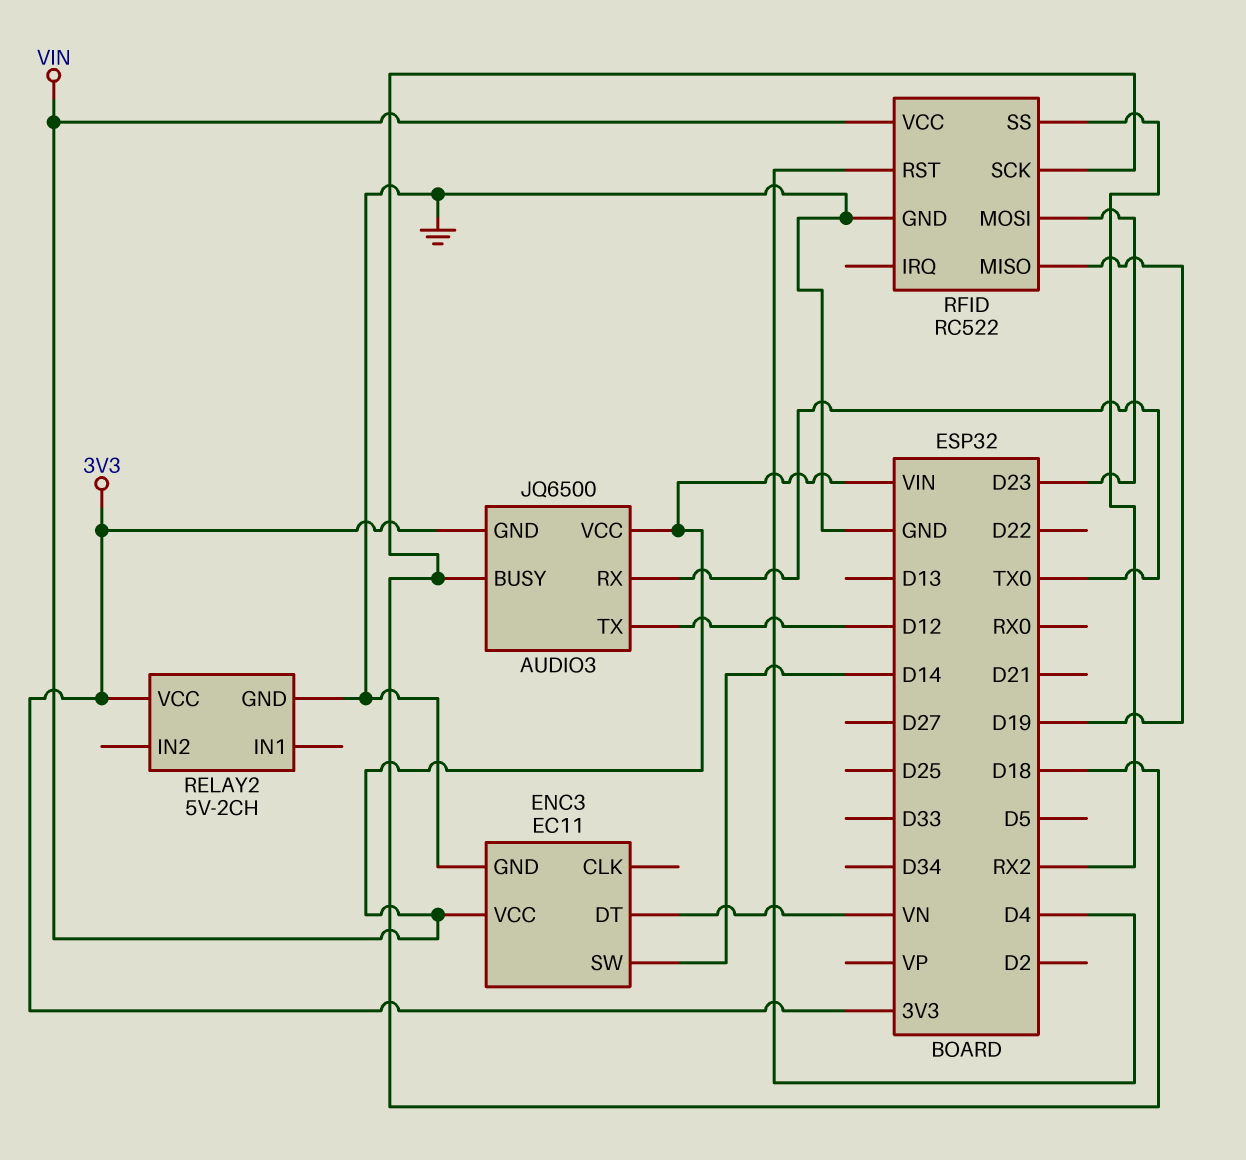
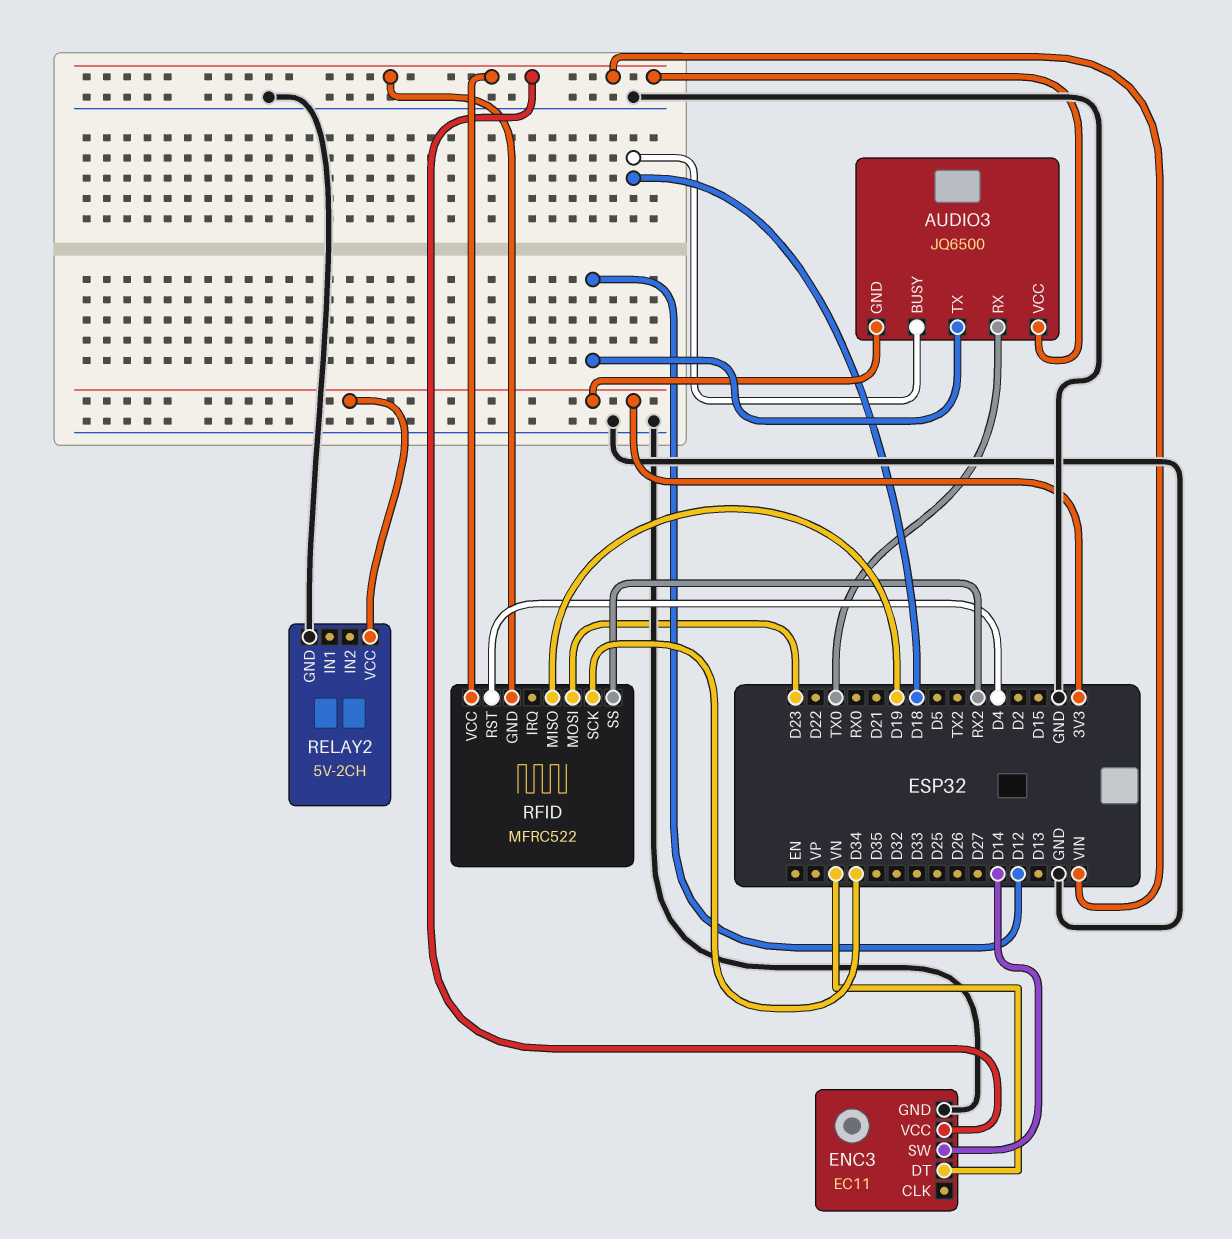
RFID: RC522 -> MFRC522
RFID pin GND: GND -> VIN
RFID pin SCK: D18 -> D34

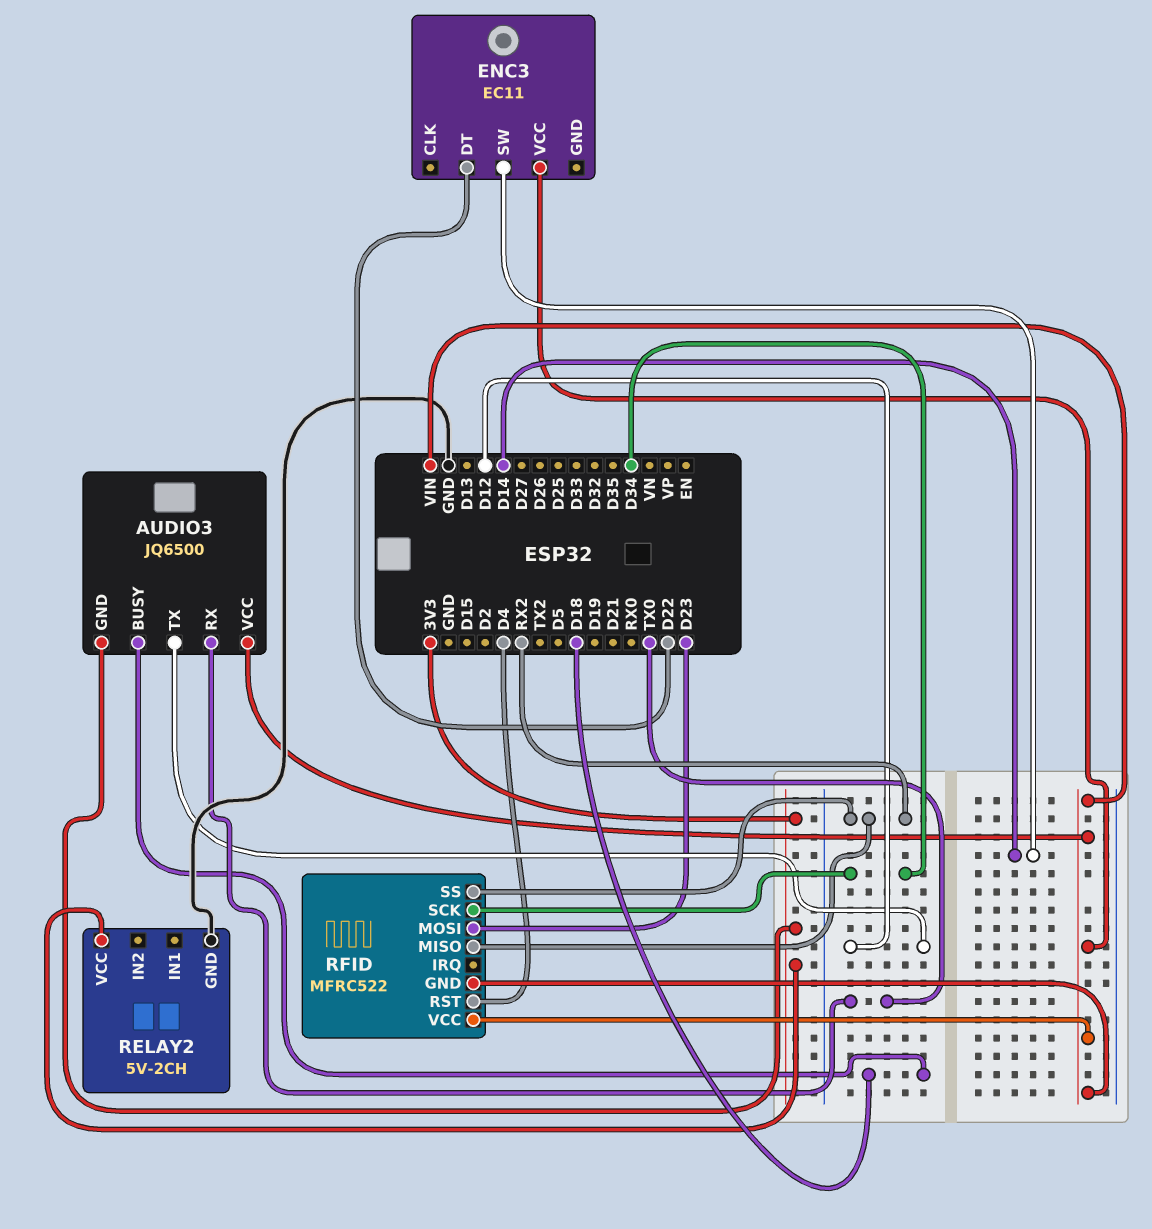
ENC3 pin DT: VN -> D22
ENC3 pin GND: GND -> none
RFID pin MISO: D19 -> RX2

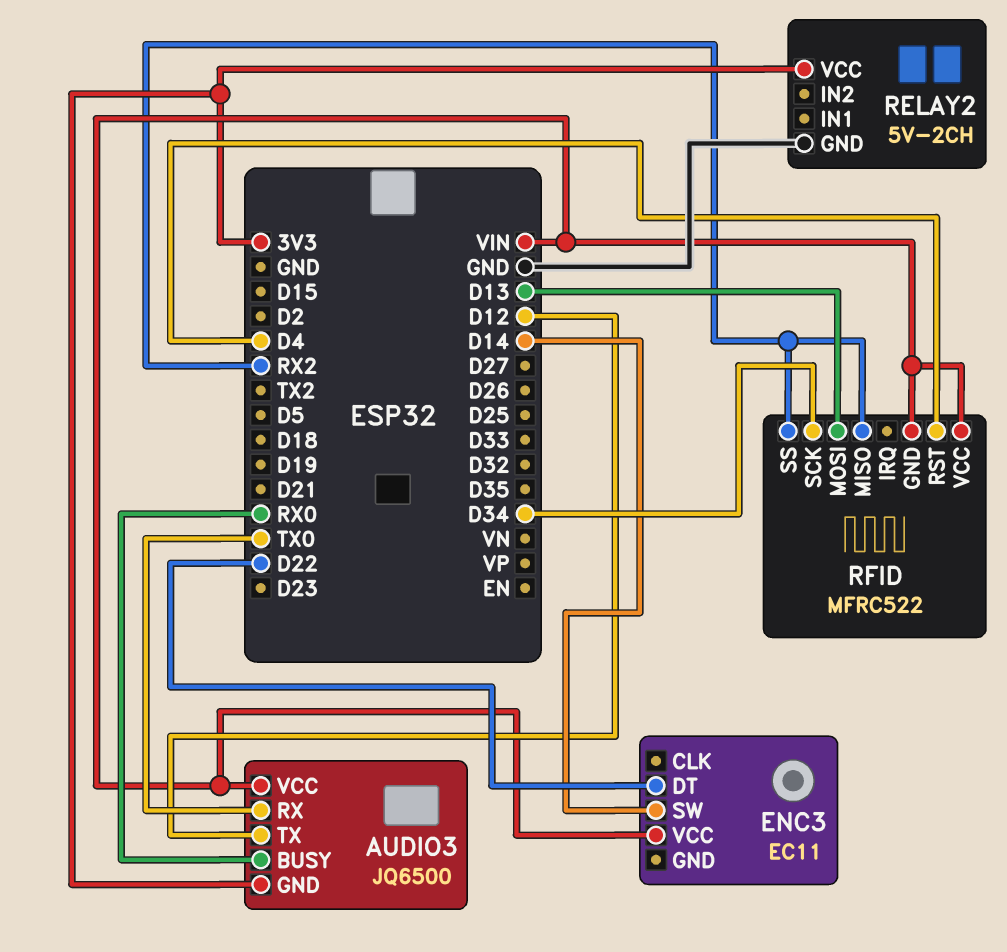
AUDIO3 pin BUSY: D18 -> RX0
RFID pin MOSI: D23 -> D13

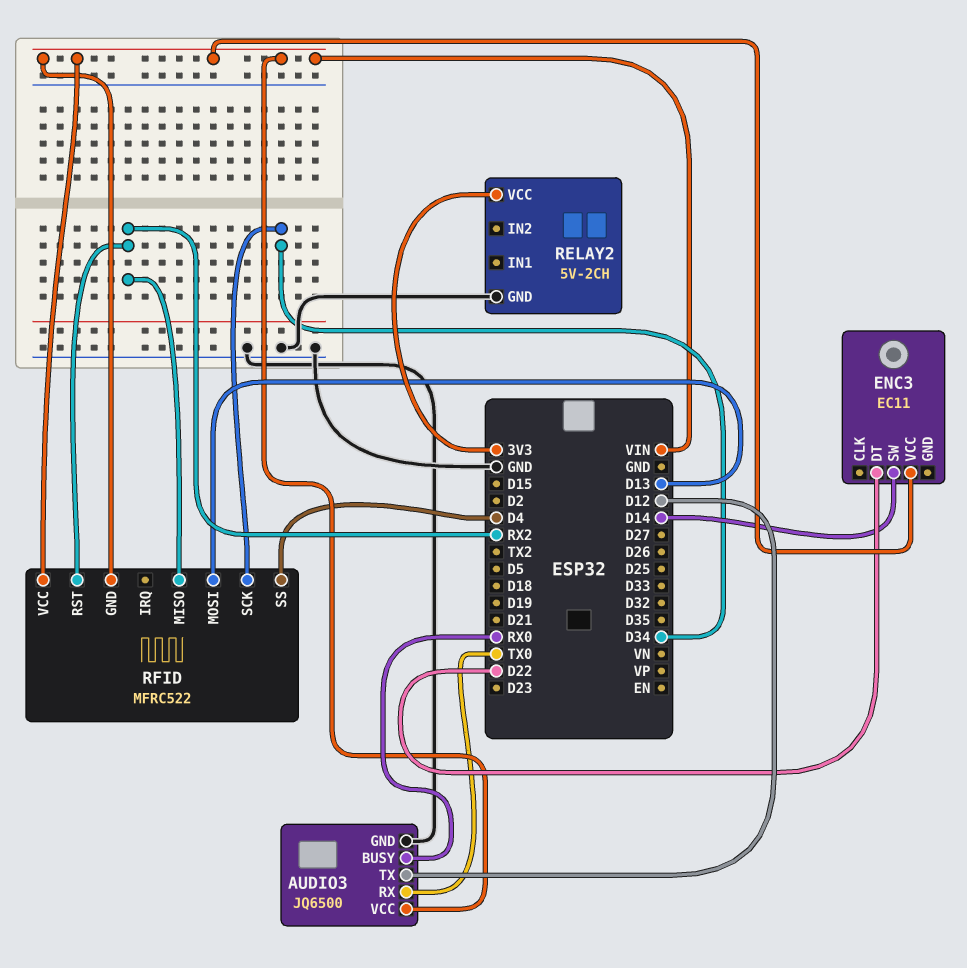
AUDIO3 pin GND: 3V3 -> GND
RFID pin RST: D4 -> RX2
RFID pin SS: RX2 -> D4

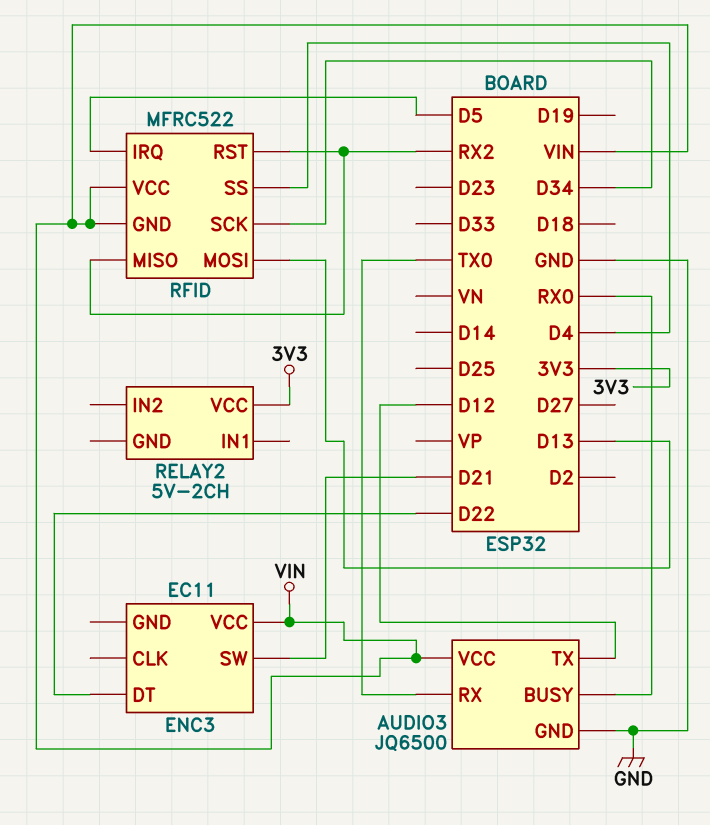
ENC3 pin SW: D14 -> D21
RELAY2 pin GND: GND -> none
RFID pin IRQ: none -> D5

